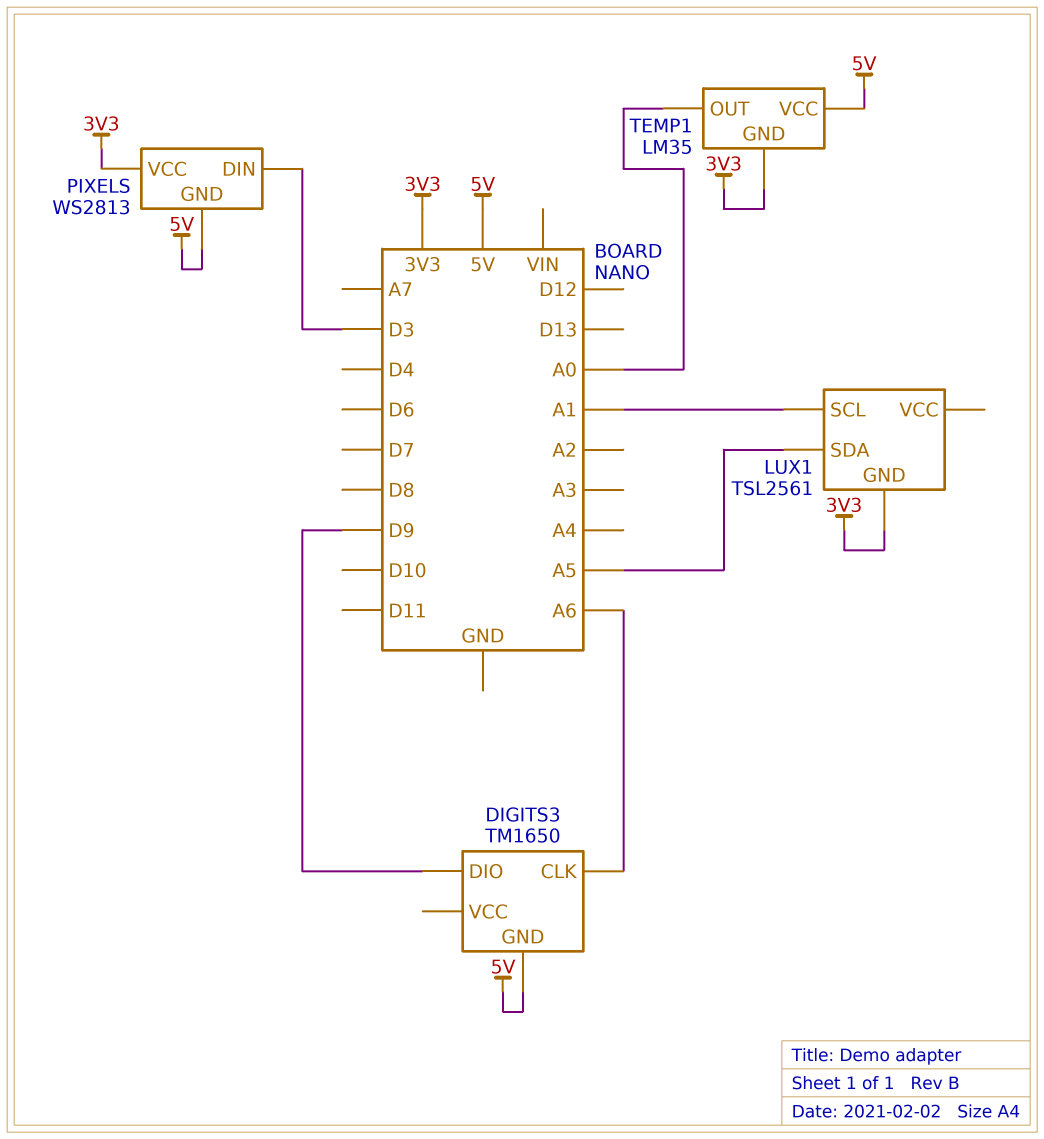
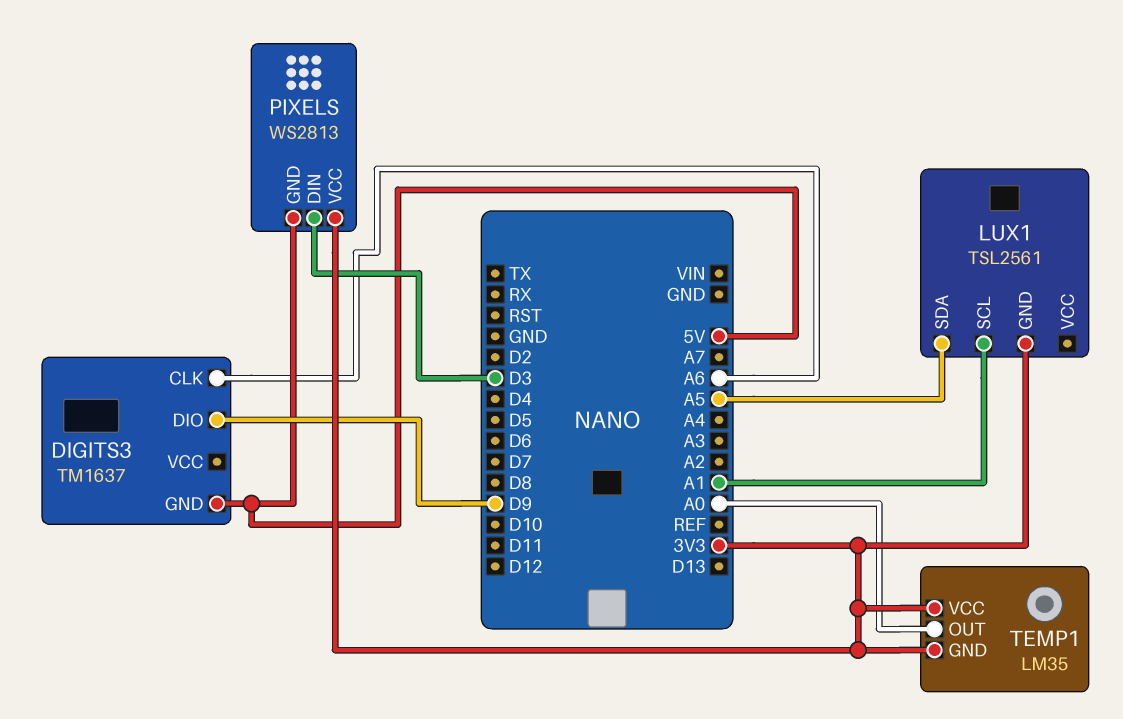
DIGITS3: TM1650 -> TM1637
TEMP1 pin VCC: 5V -> 3V3

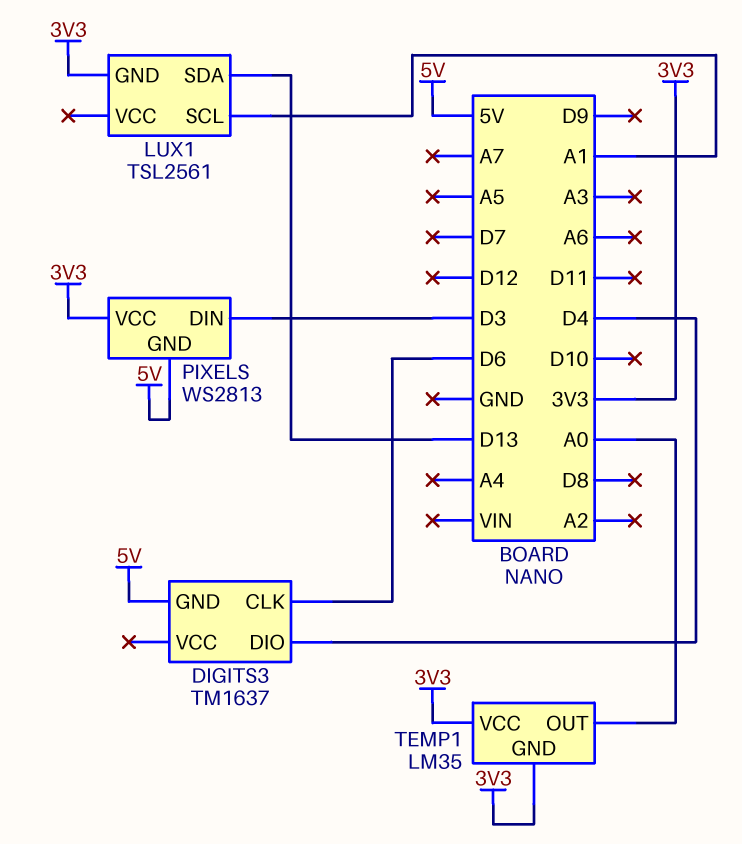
DIGITS3 pin CLK: A6 -> D6
DIGITS3 pin DIO: D9 -> D4
LUX1 pin SDA: A5 -> D13

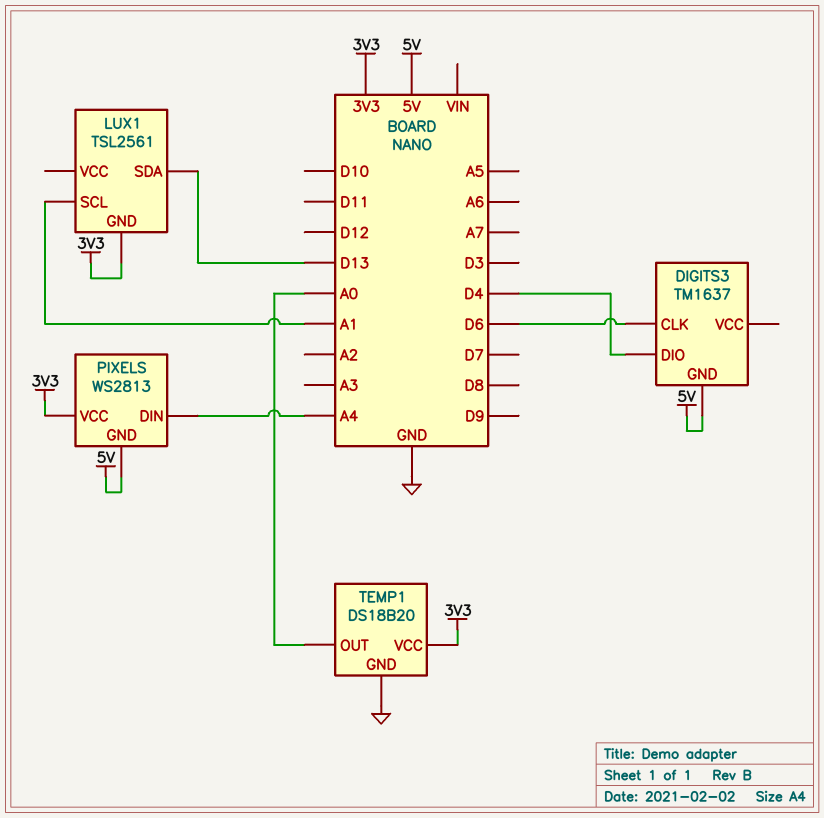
PIXELS pin DIN: D3 -> A4
TEMP1: LM35 -> DS18B20
TEMP1 pin GND: 3V3 -> GND

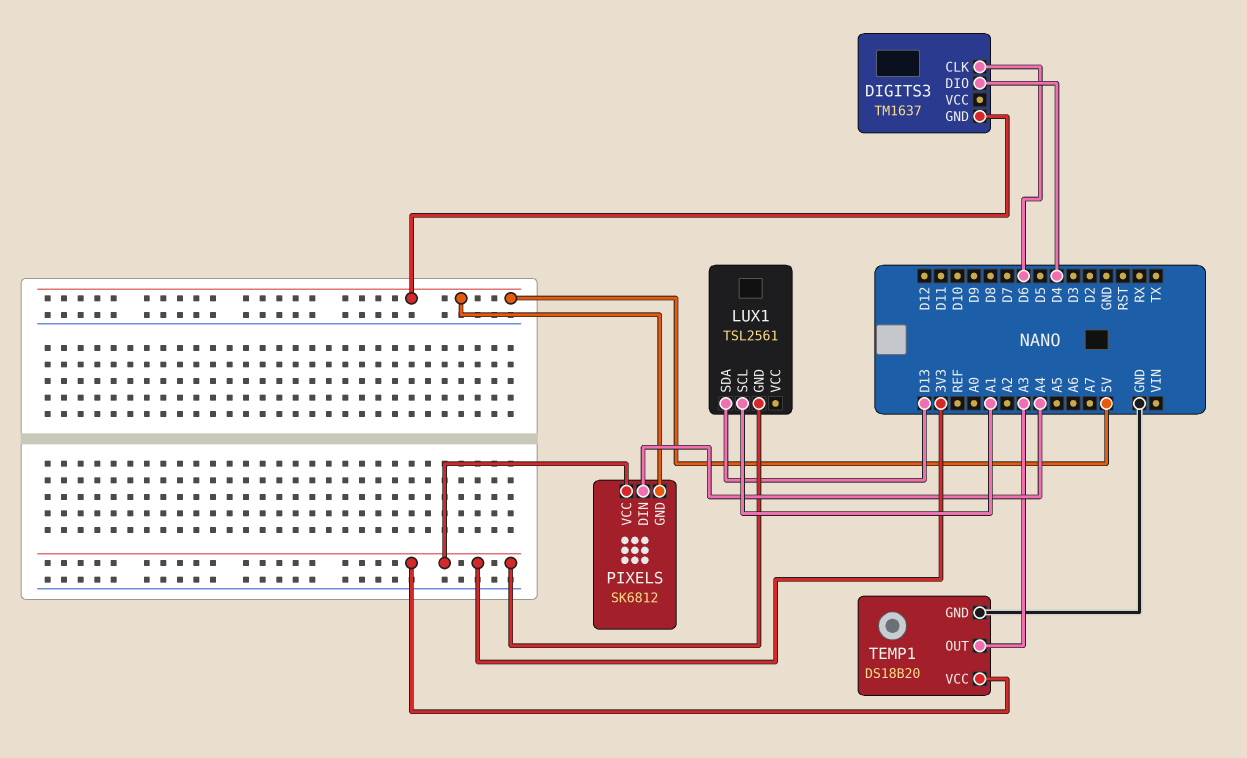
PIXELS: WS2813 -> SK6812
TEMP1 pin OUT: A0 -> A3

